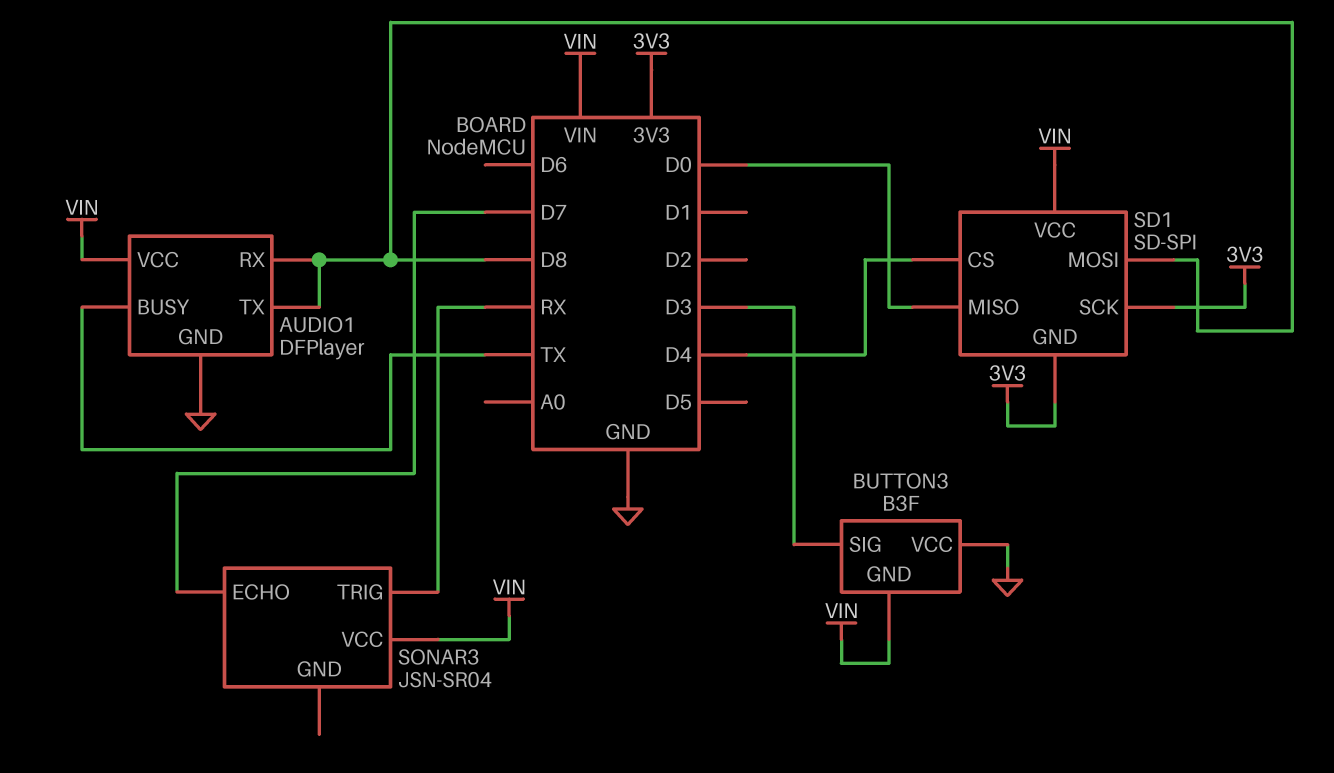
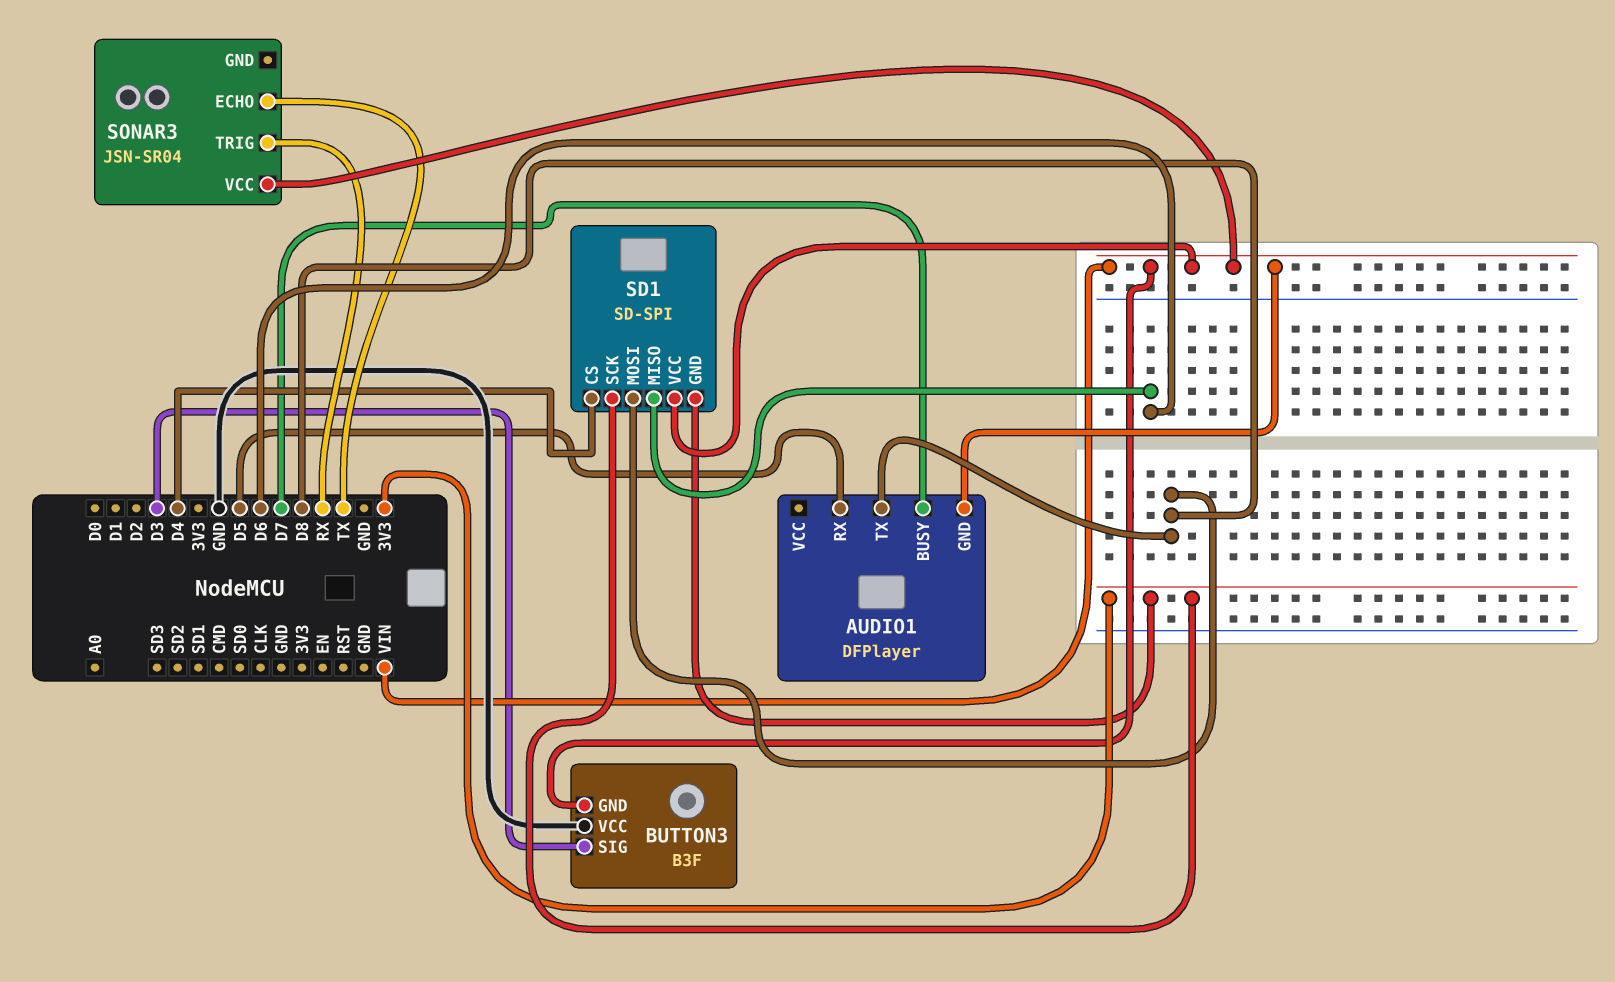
AUDIO1 pin BUSY: TX -> D7
AUDIO1 pin GND: GND -> VIN
AUDIO1 pin RX: D8 -> D5
AUDIO1 pin VCC: VIN -> none
SD1 pin MISO: D0 -> D6
SONAR3 pin ECHO: D7 -> TX

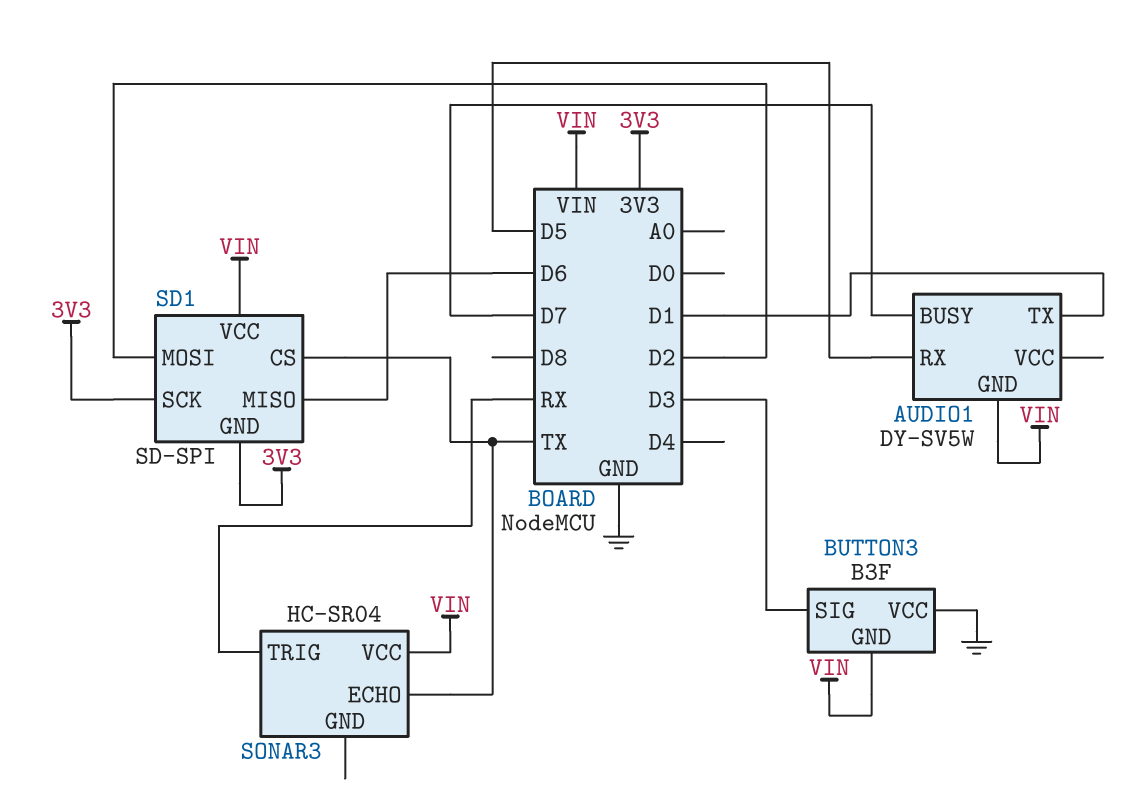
AUDIO1: DFPlayer -> DY-SV5W
AUDIO1 pin TX: D8 -> D1
SD1 pin CS: D4 -> TX
SD1 pin MOSI: D8 -> D2
SONAR3: JSN-SR04 -> HC-SR04

